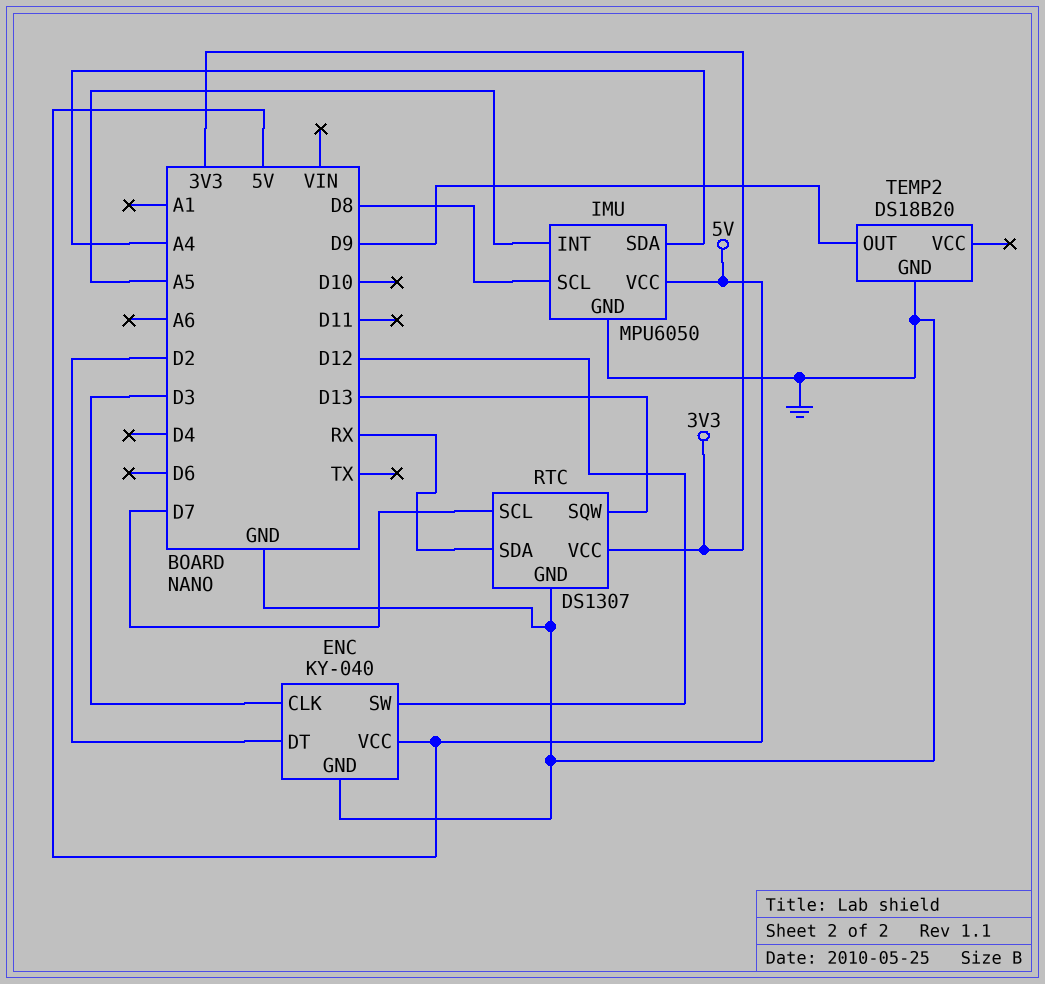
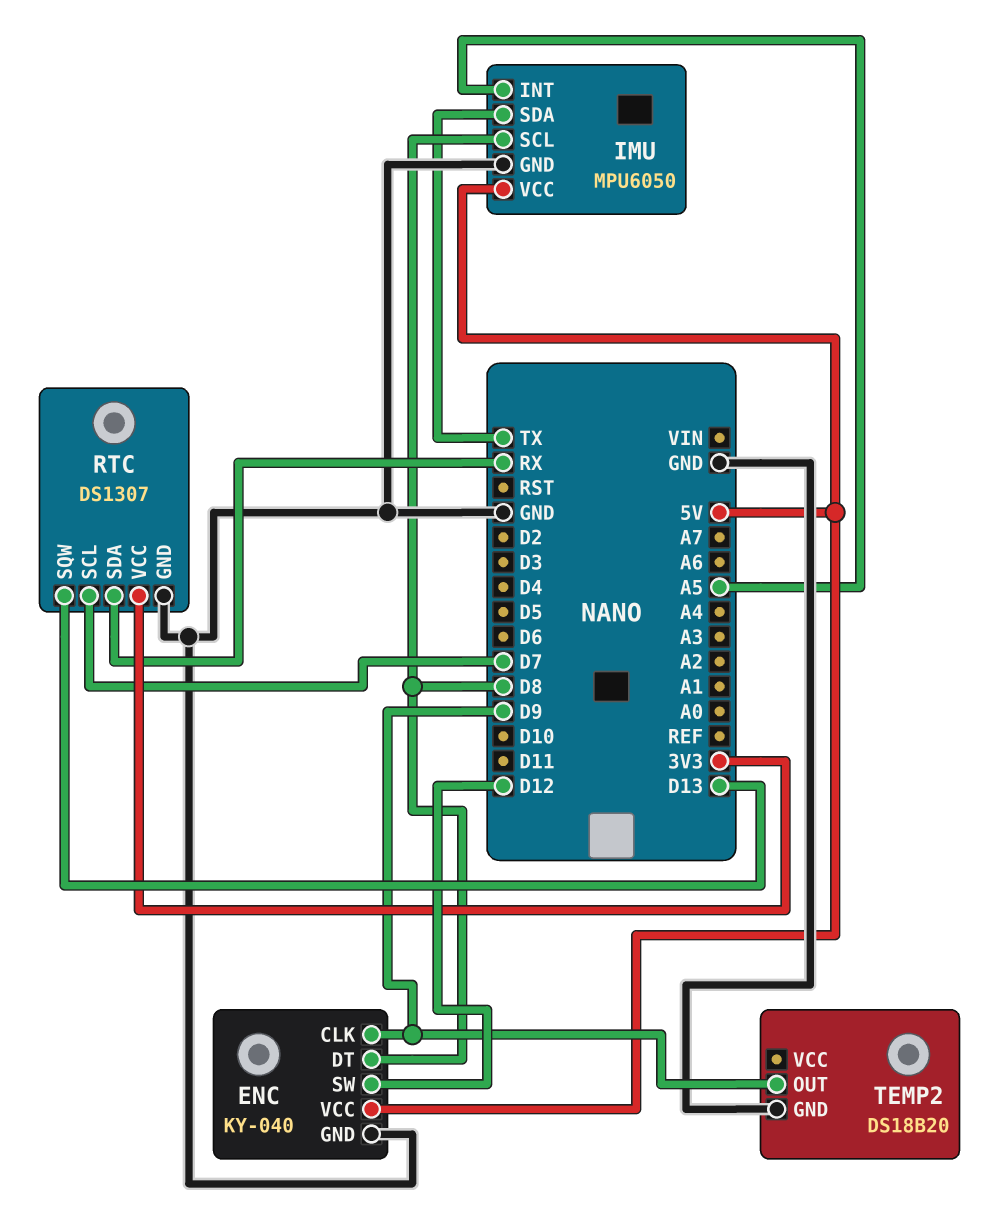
ENC pin CLK: D3 -> D9
ENC pin DT: D2 -> D8
IMU pin SDA: A4 -> TX

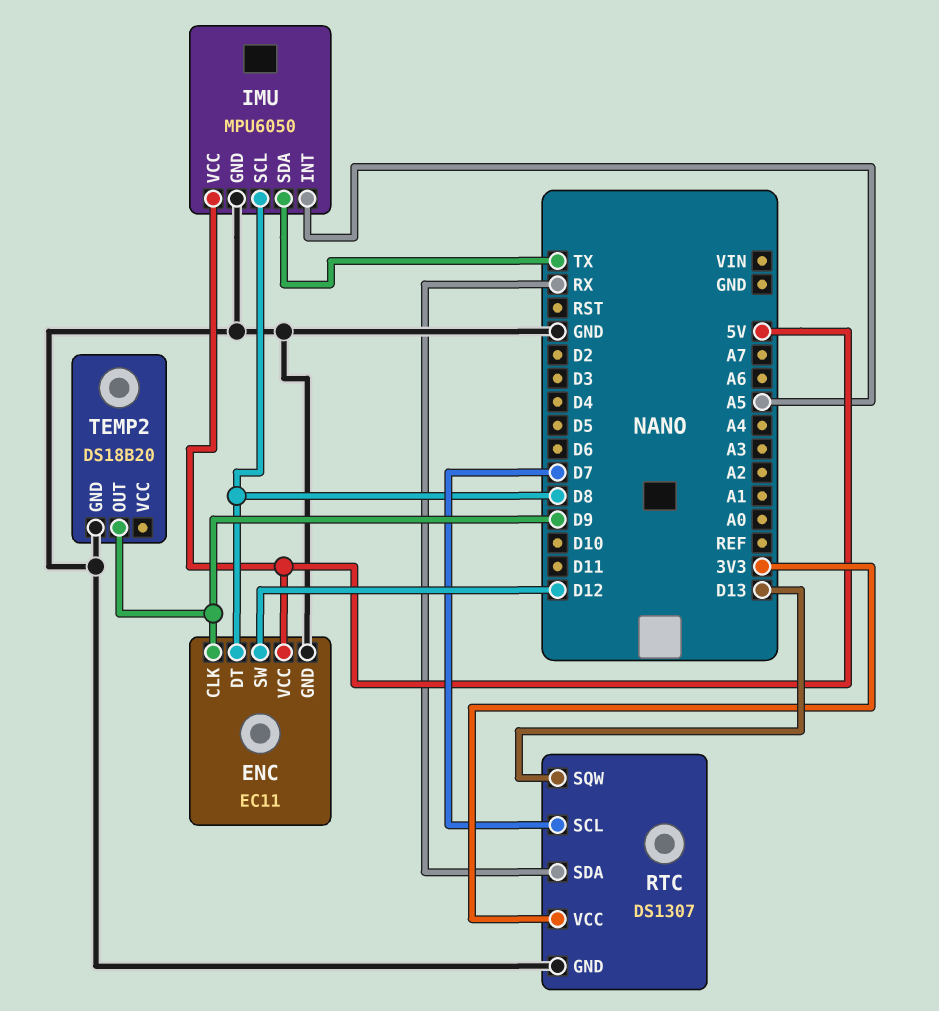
ENC: KY-040 -> EC11

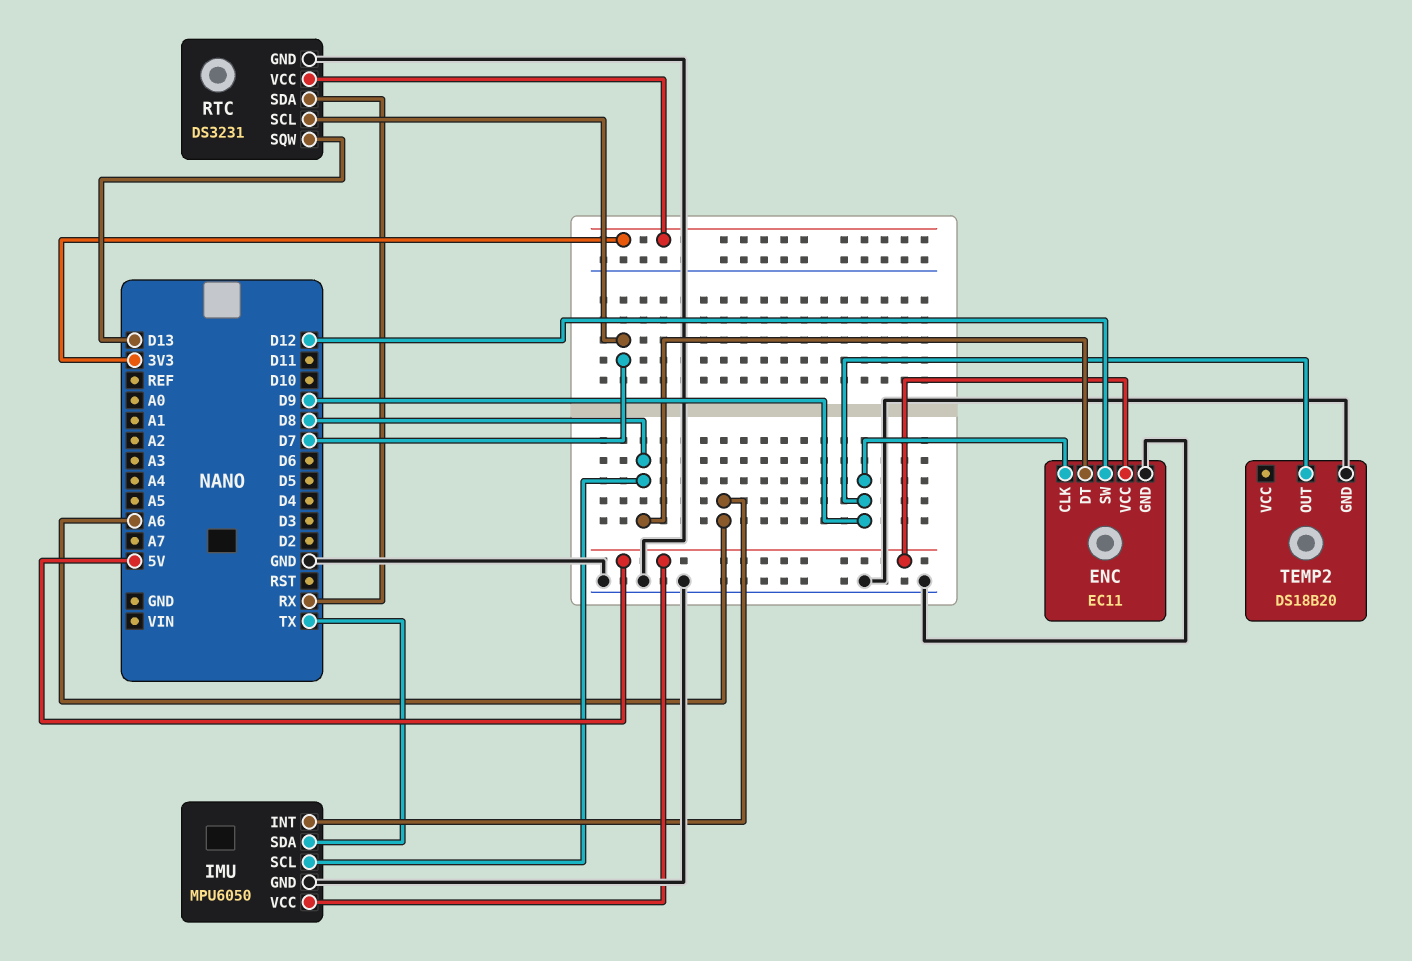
IMU pin INT: A5 -> A6
RTC: DS1307 -> DS3231

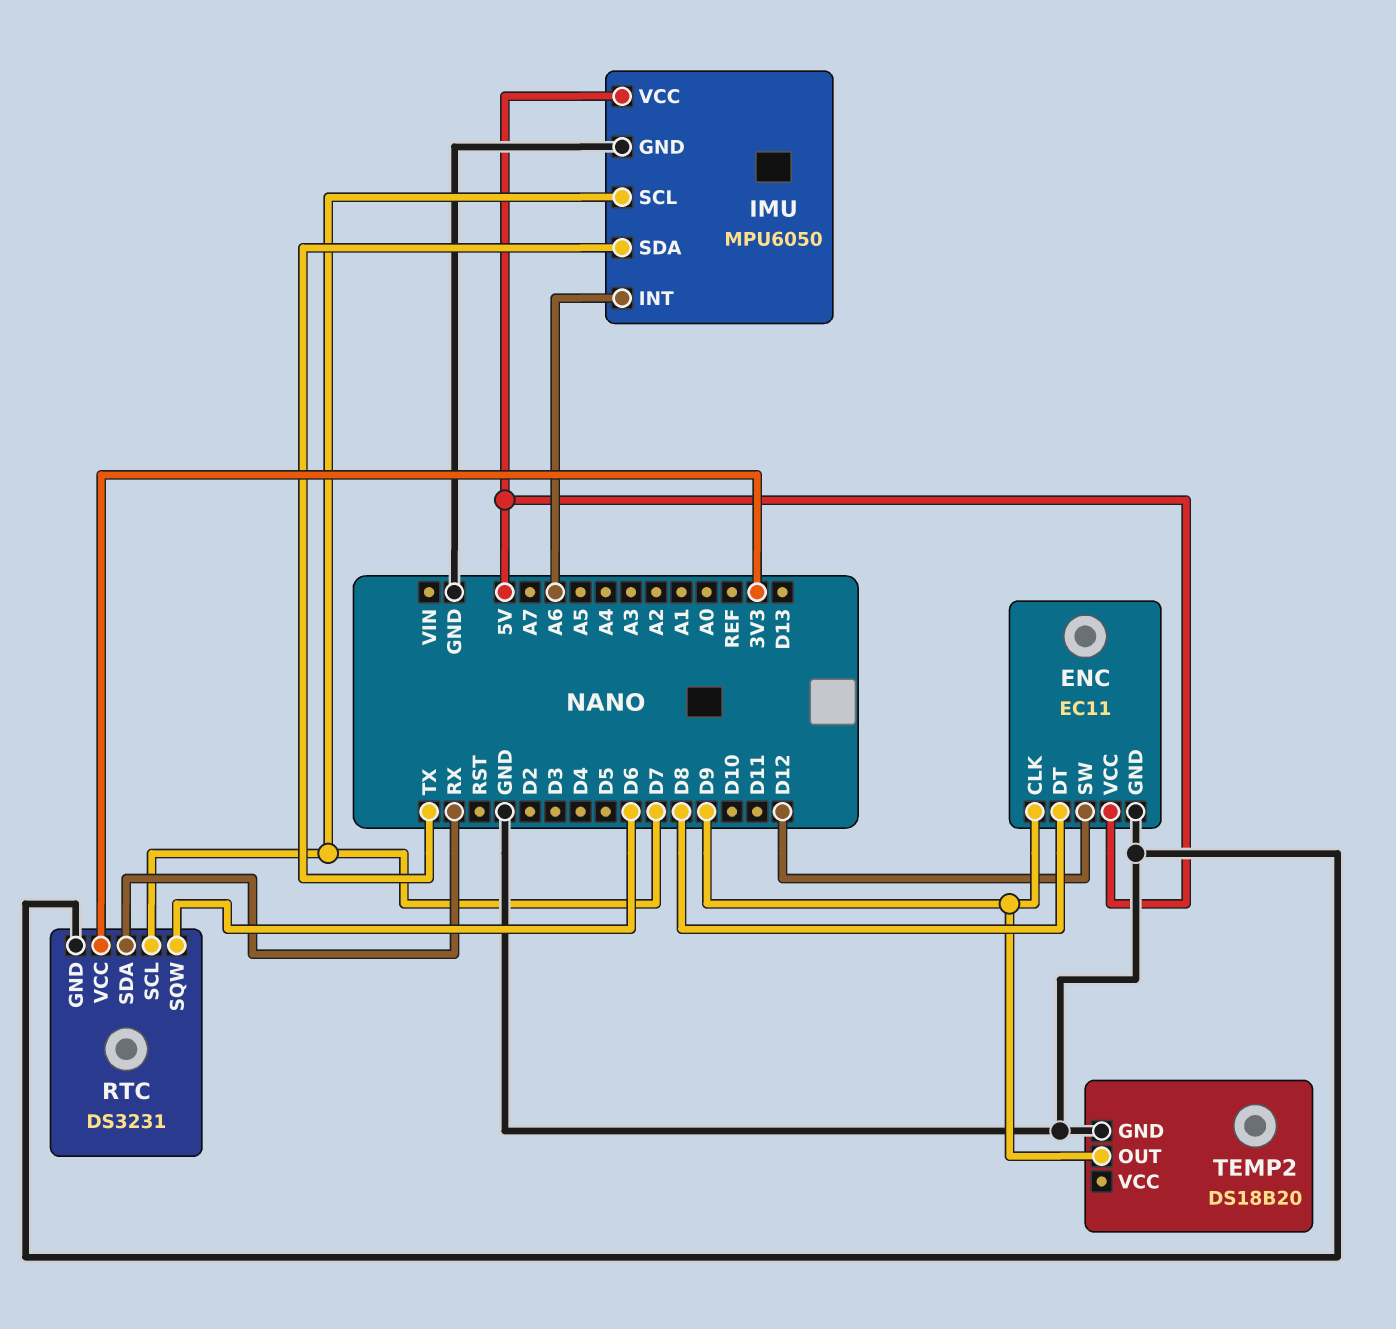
IMU pin SCL: D8 -> D7
RTC pin SQW: D13 -> D6

